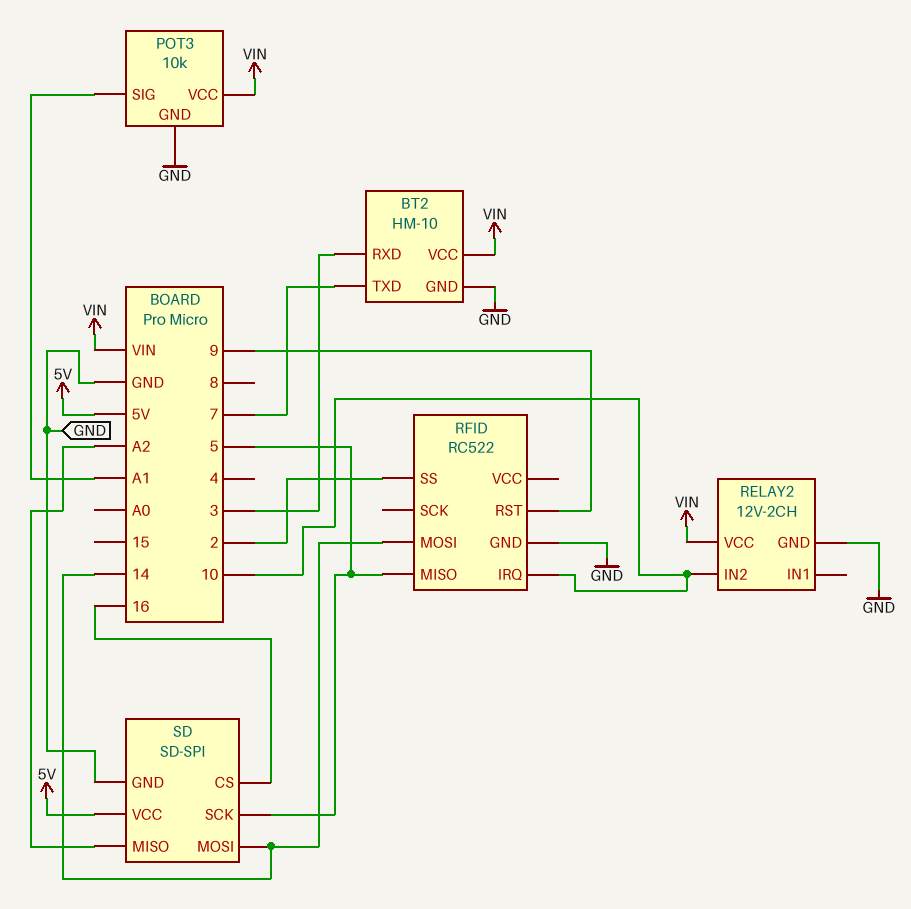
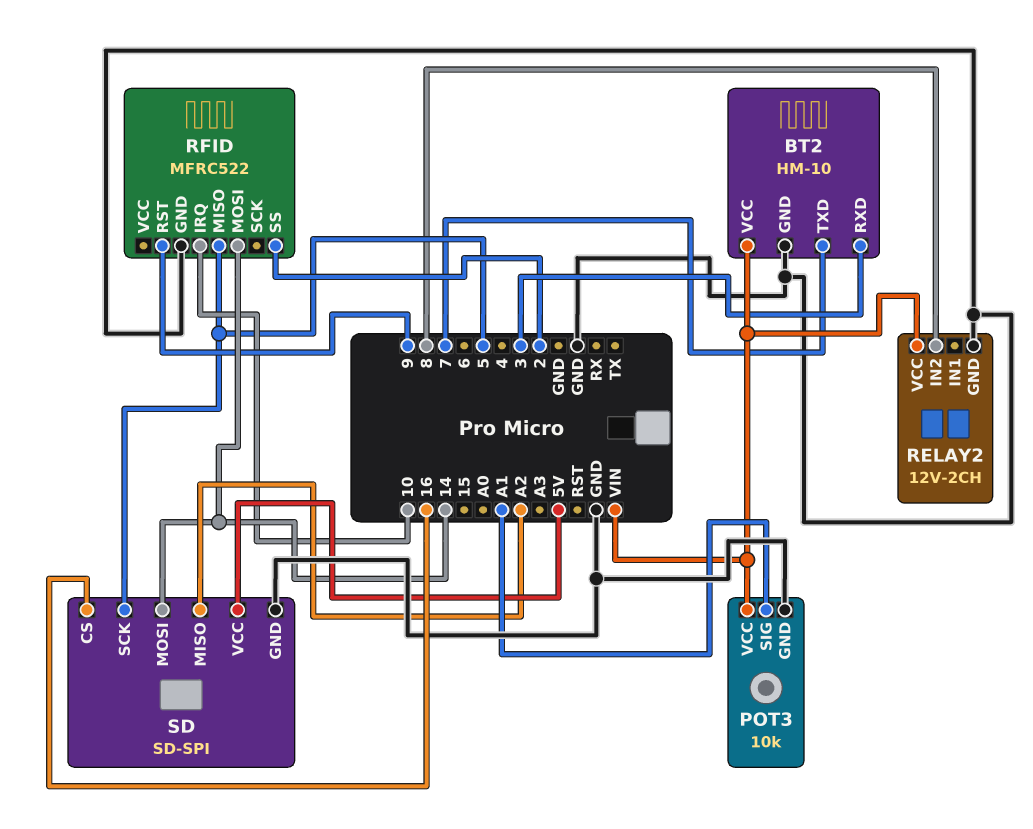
RELAY2 pin IN2: 10 -> 8
RFID: RC522 -> MFRC522

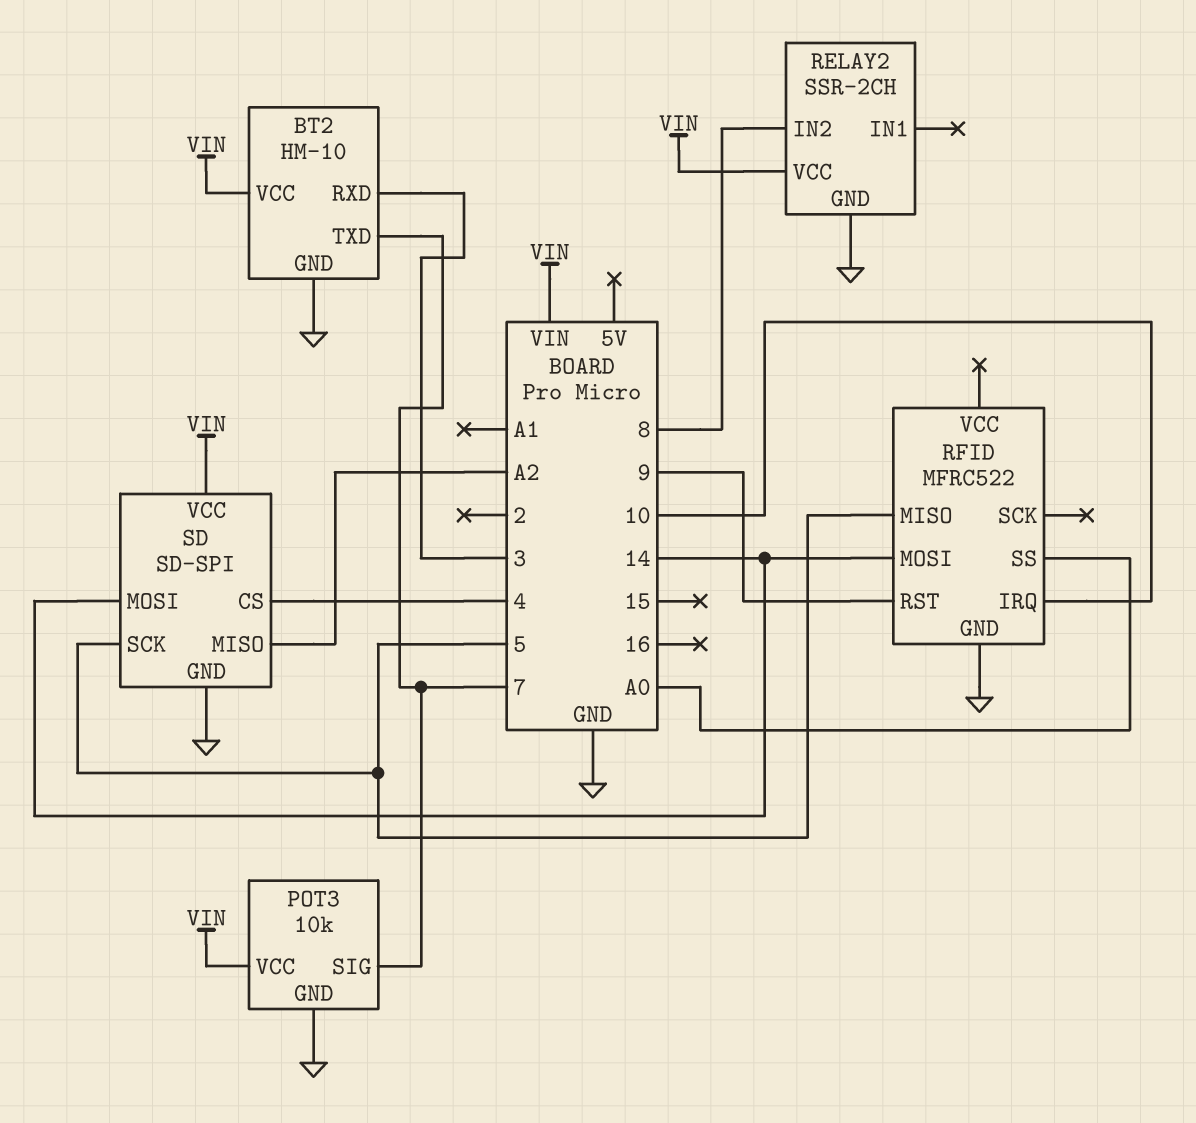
POT3 pin SIG: A1 -> 7
RELAY2: 12V-2CH -> SSR-2CH
RFID pin SS: 2 -> A0
SD pin CS: 16 -> 4
SD pin VCC: 5V -> VIN

